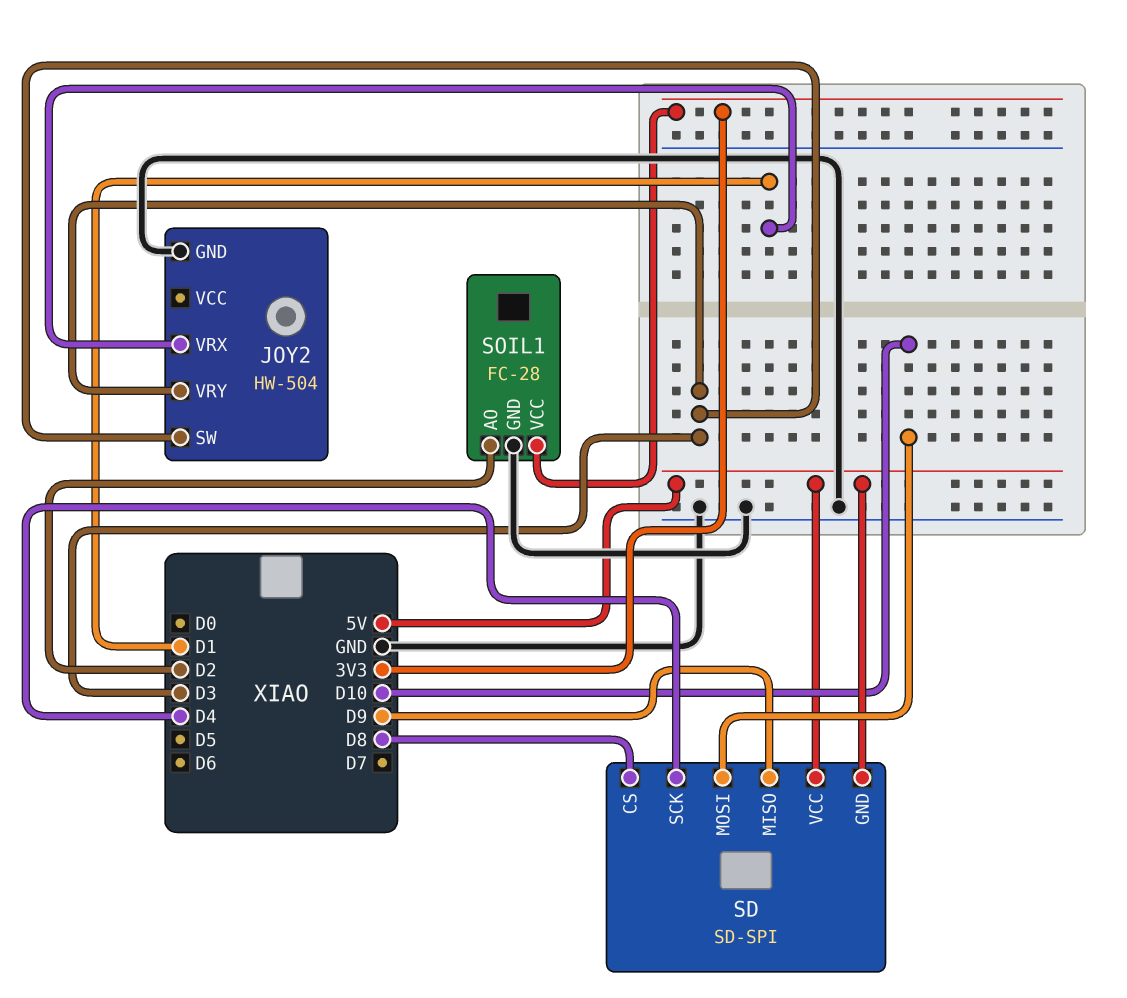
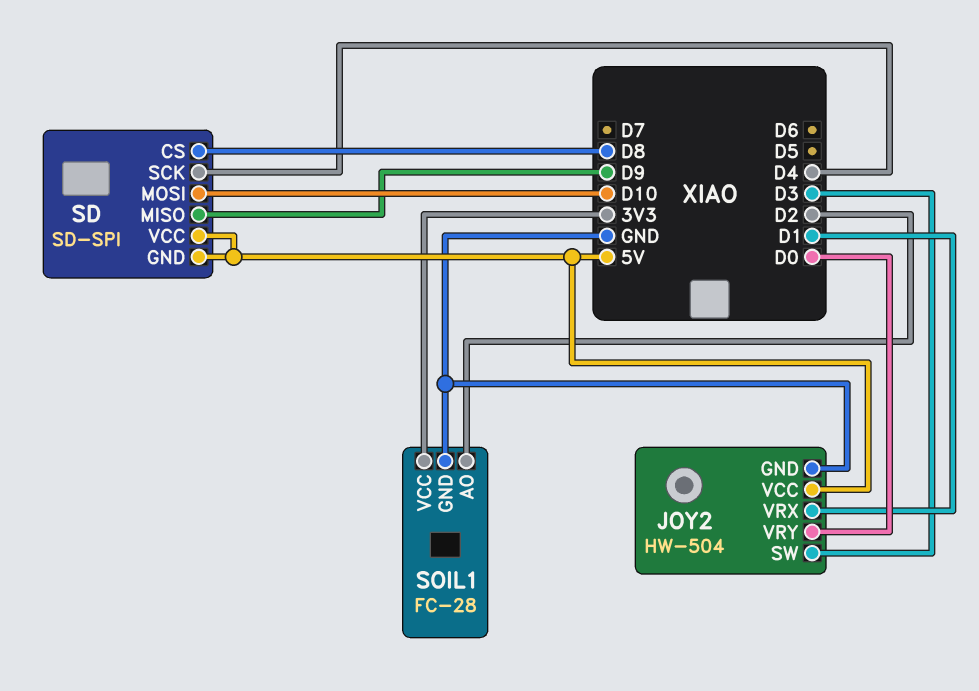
JOY2 pin VCC: none -> 5V
JOY2 pin VRY: D3 -> D0

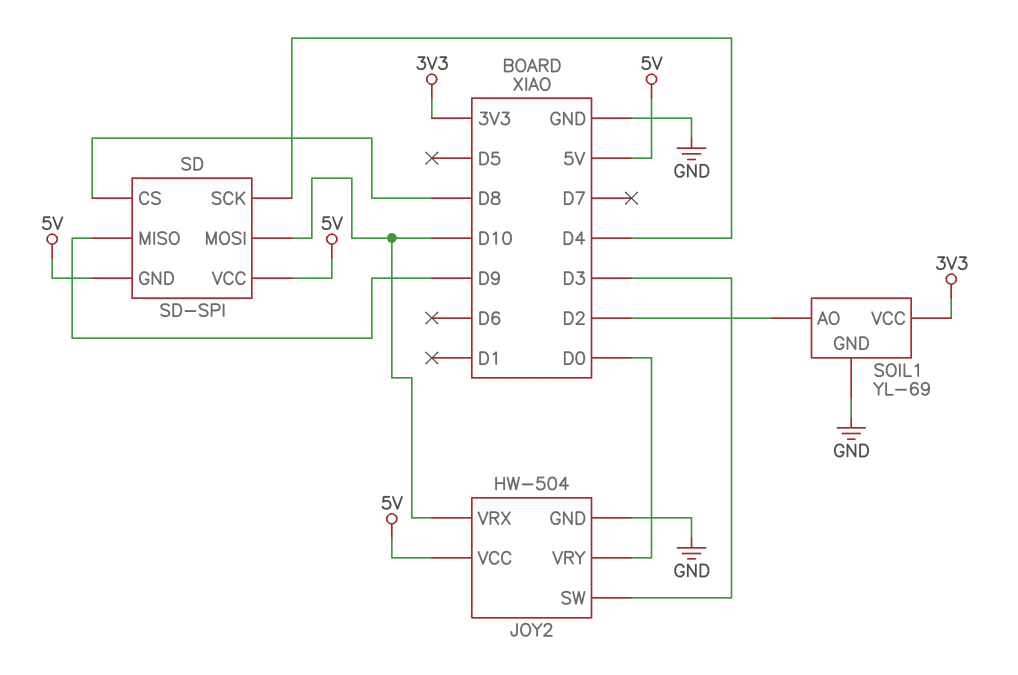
JOY2 pin VRX: D1 -> D10
SOIL1: FC-28 -> YL-69

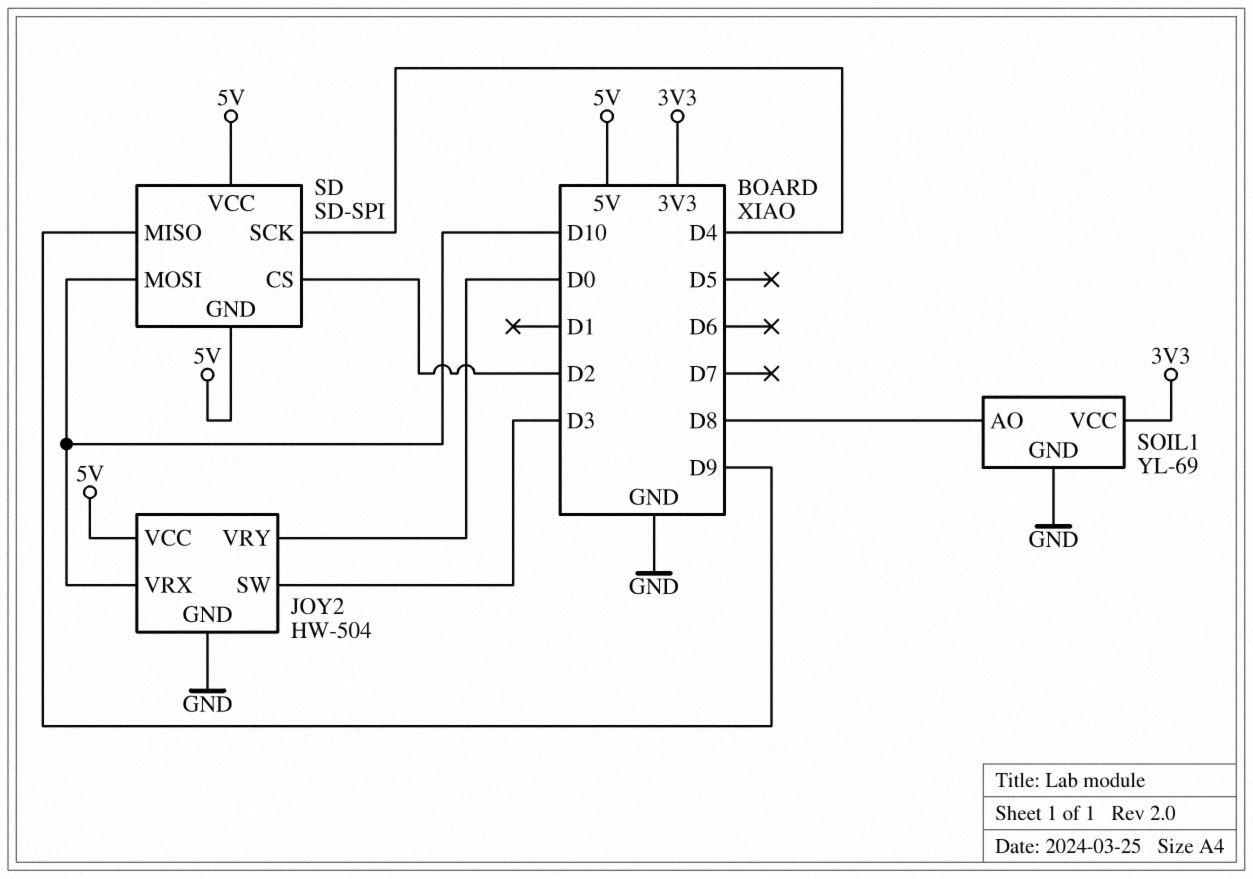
SD pin CS: D8 -> D2
SOIL1 pin AO: D2 -> D8

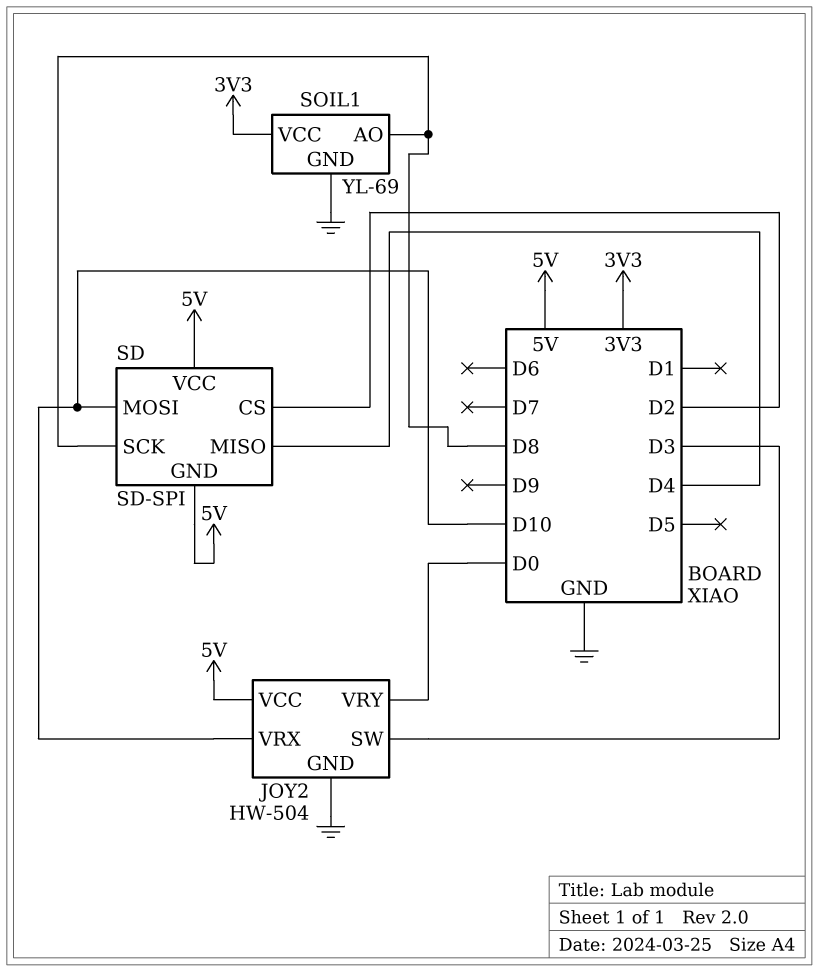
SD pin MISO: D9 -> D4
SD pin SCK: D4 -> D8

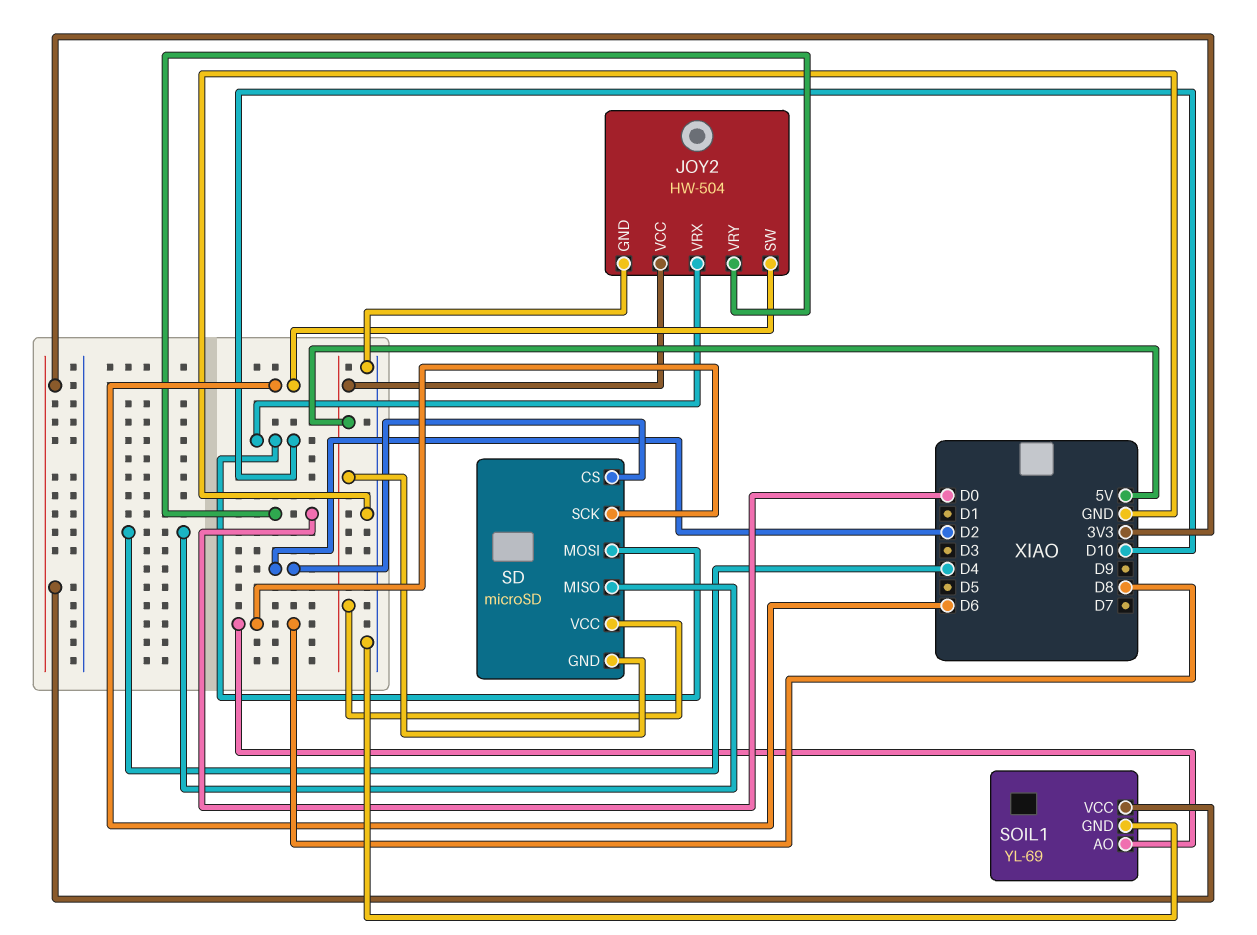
JOY2 pin SW: D3 -> D6
SD: SD-SPI -> microSD

